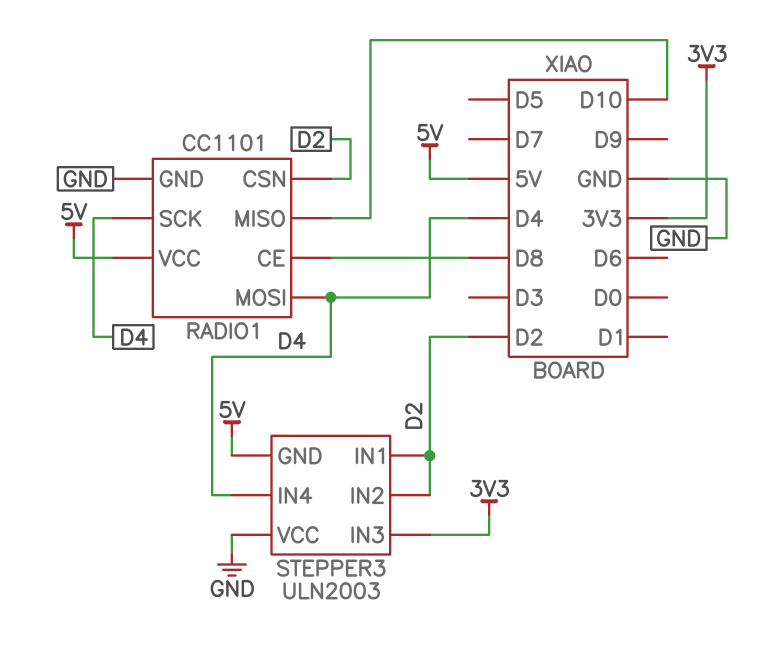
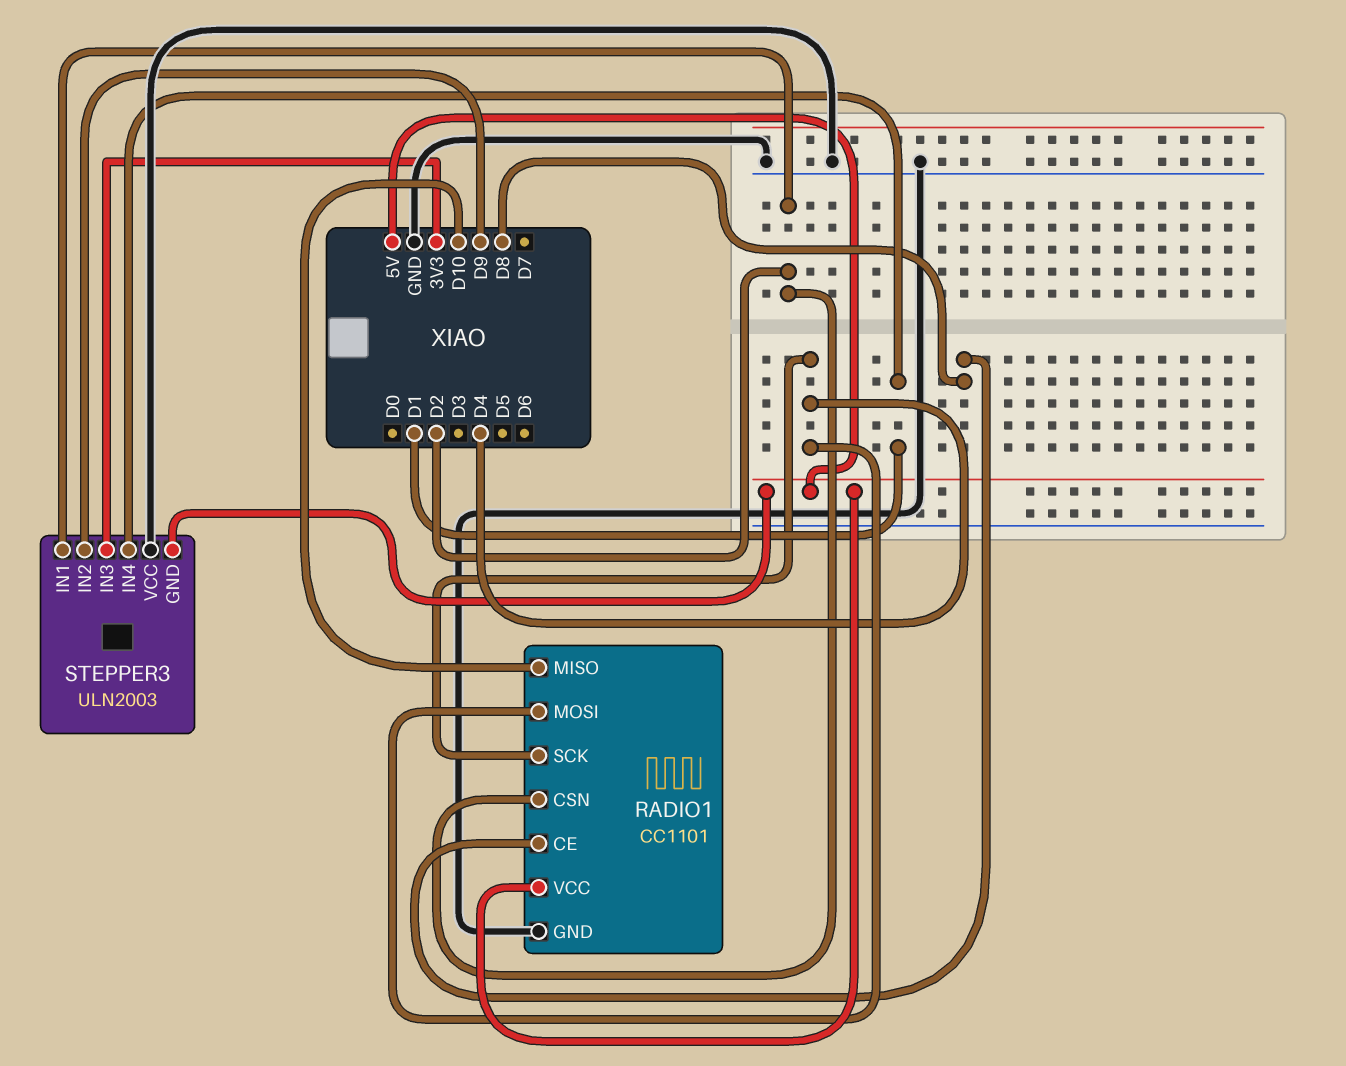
STEPPER3 pin IN2: D2 -> D9
STEPPER3 pin IN4: D4 -> D1

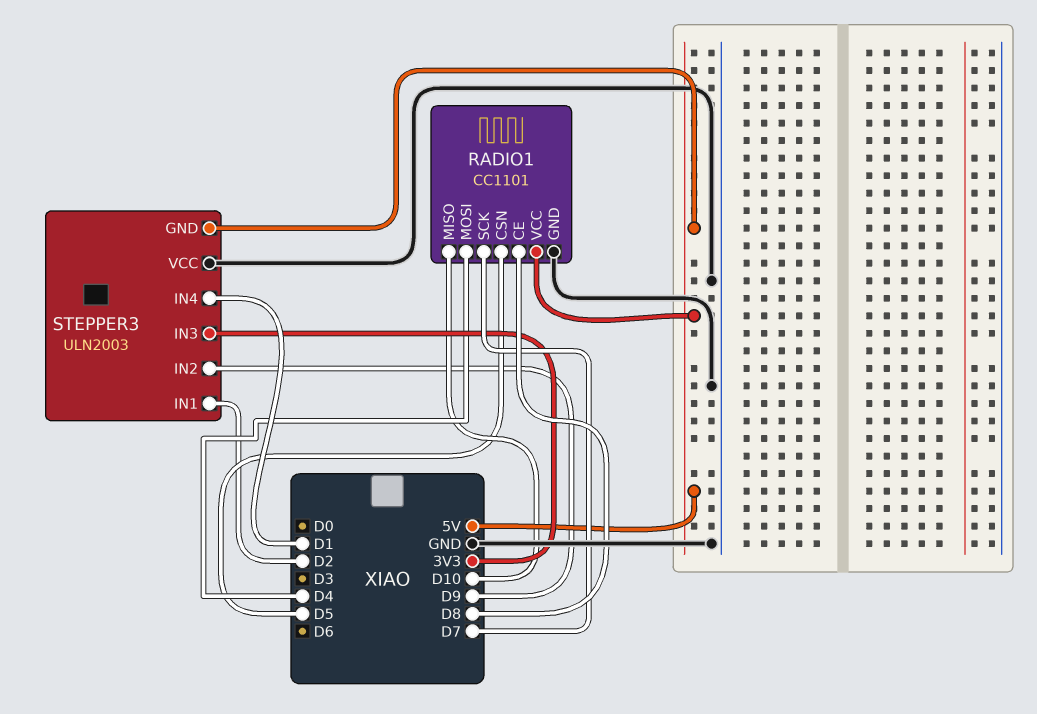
RADIO1 pin CSN: D2 -> D5
RADIO1 pin SCK: D4 -> D7

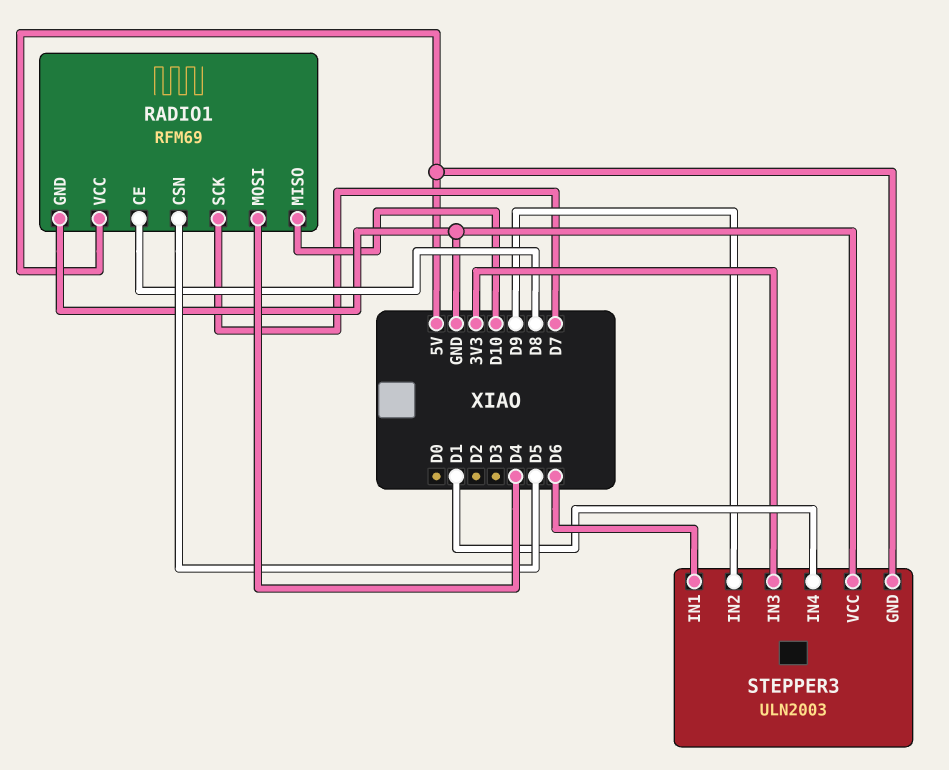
RADIO1: CC1101 -> RFM69
STEPPER3 pin IN1: D2 -> D6

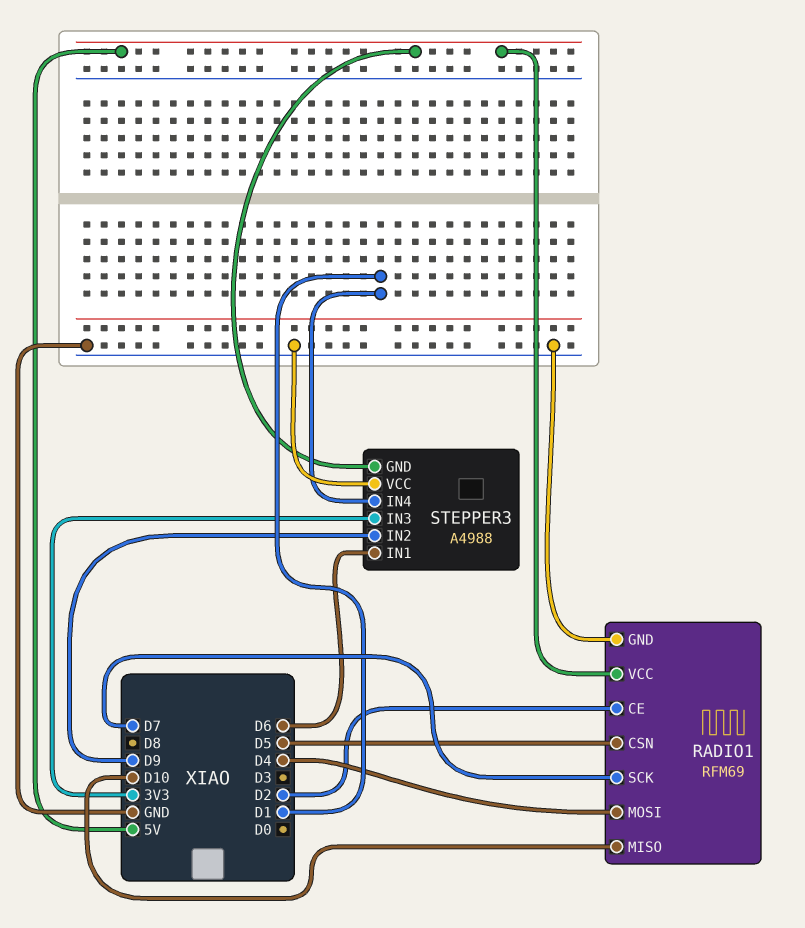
RADIO1 pin CE: D8 -> D2
STEPPER3: ULN2003 -> A4988

